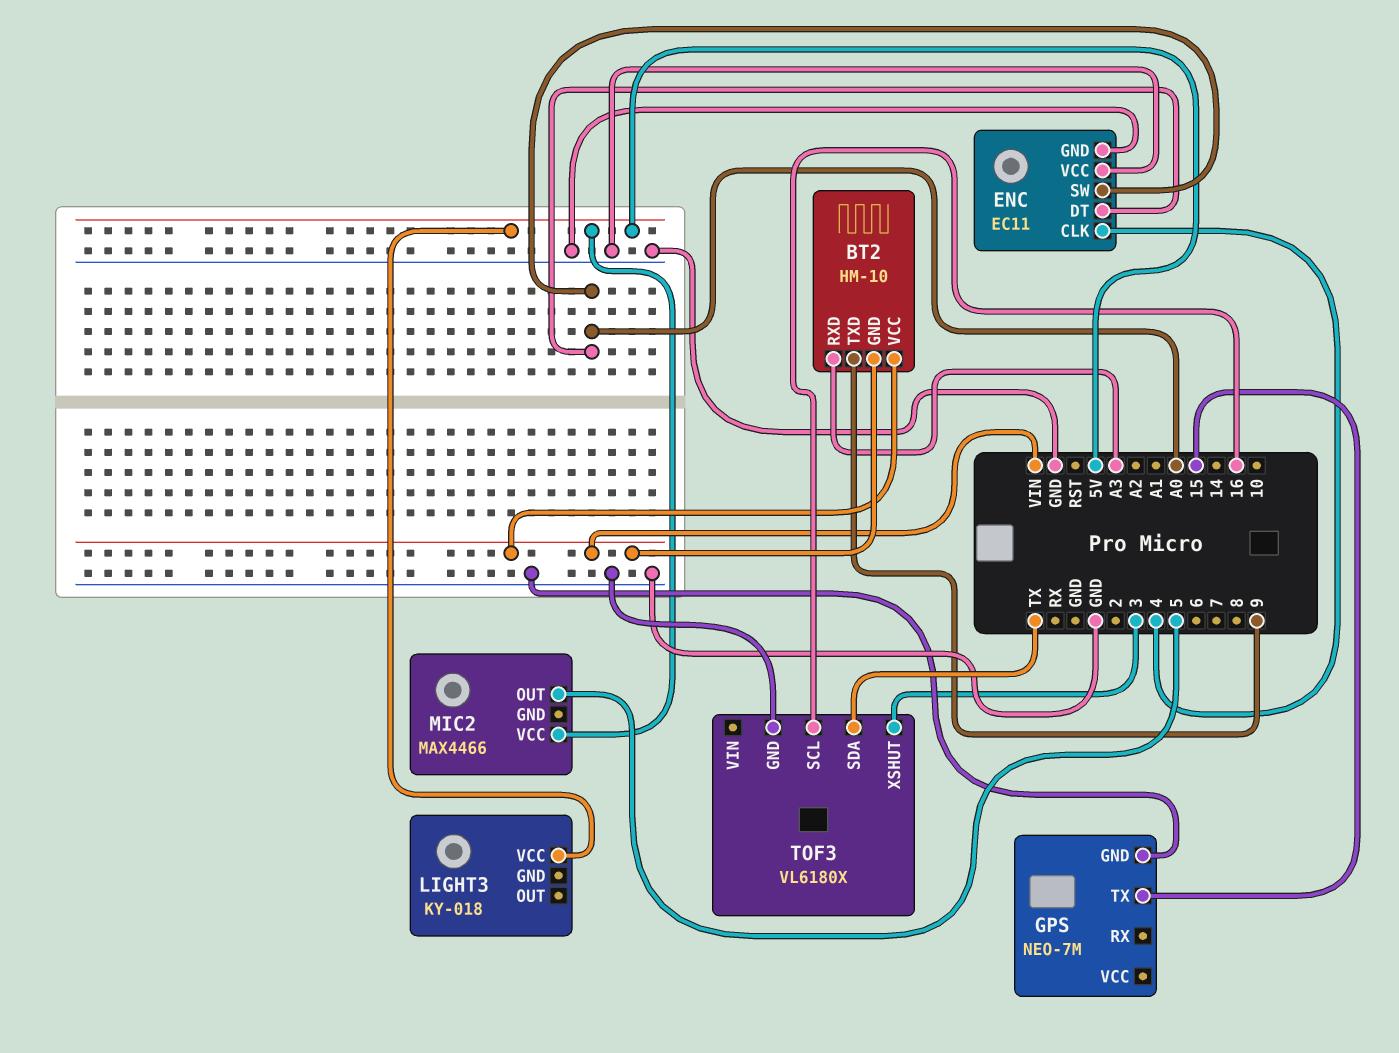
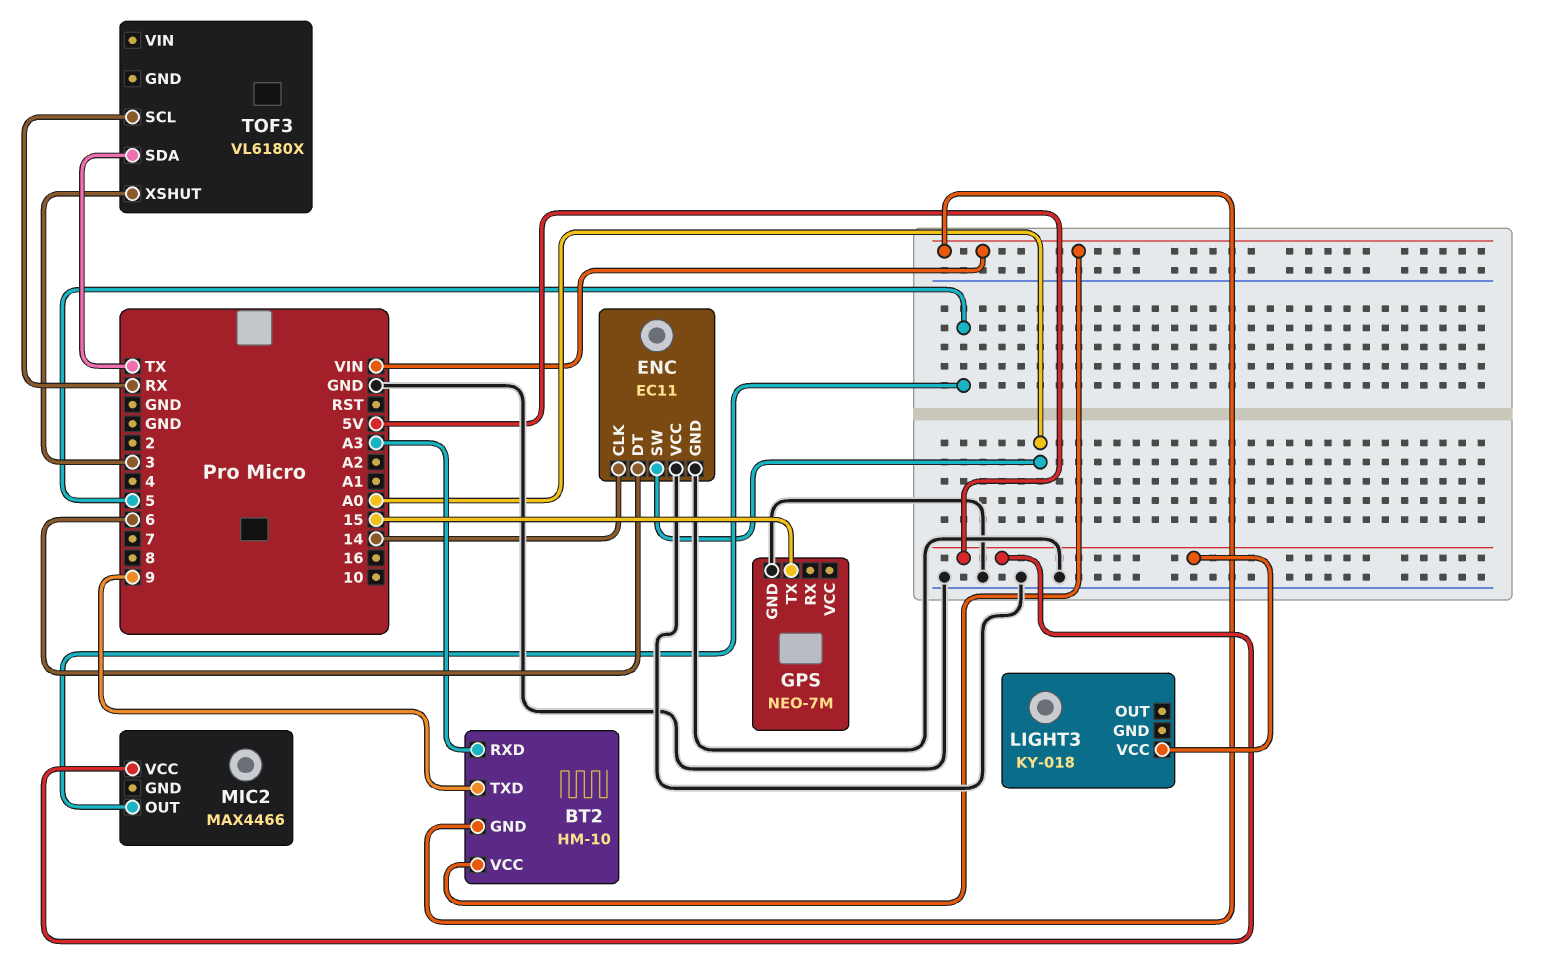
ENC pin CLK: 4 -> 14
ENC pin DT: A0 -> 6
TOF3 pin GND: GND -> none
TOF3 pin SCL: 16 -> RX

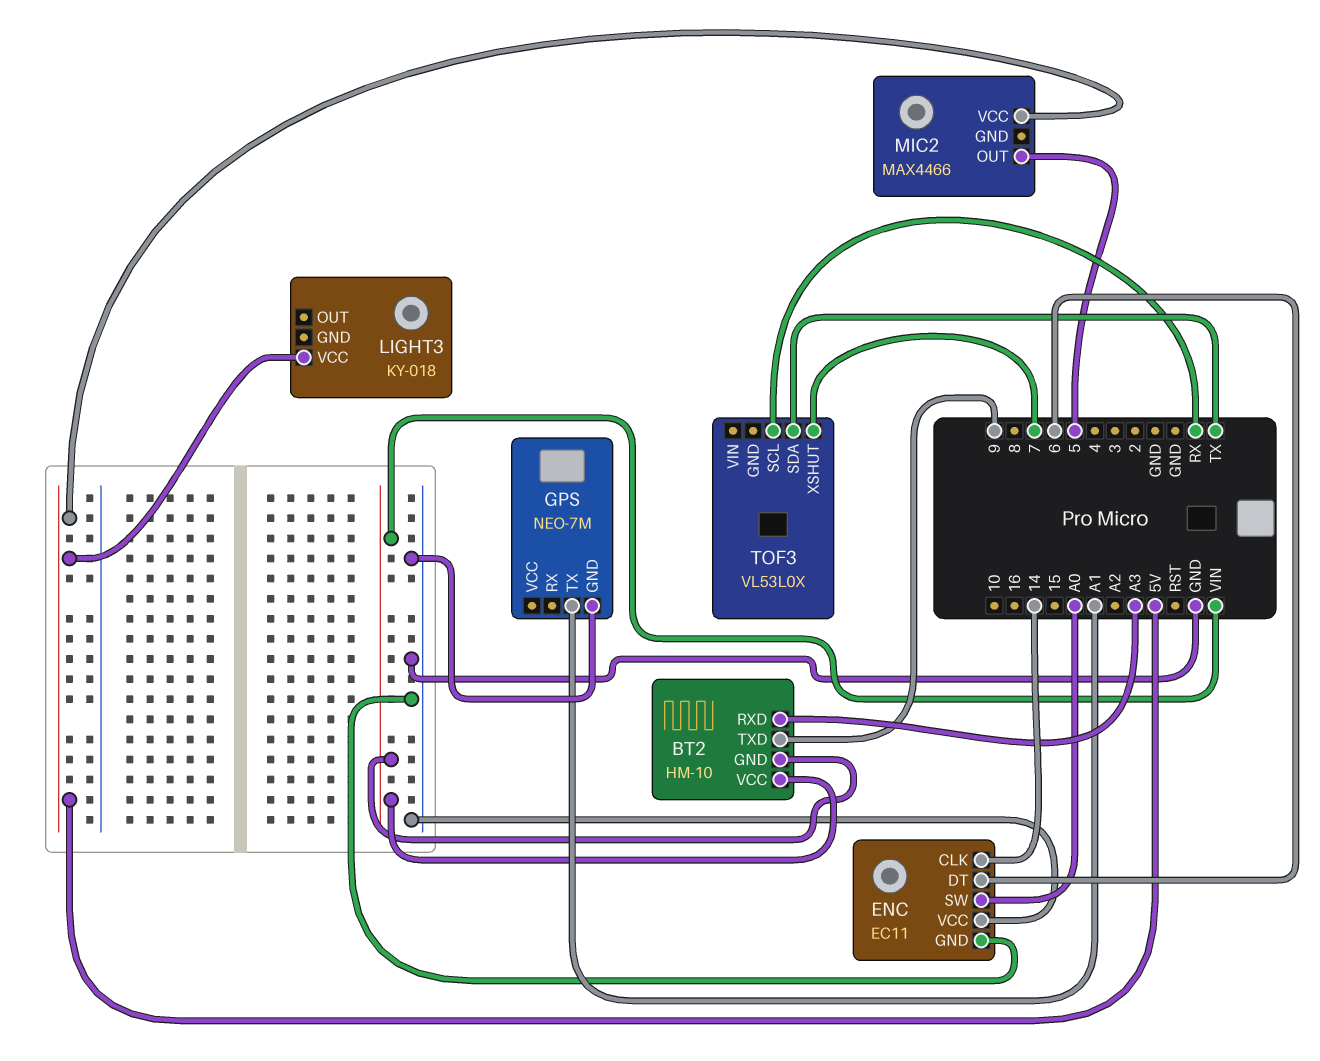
GPS pin TX: 15 -> A1
TOF3: VL6180X -> VL53L0X
TOF3 pin XSHUT: 3 -> 7

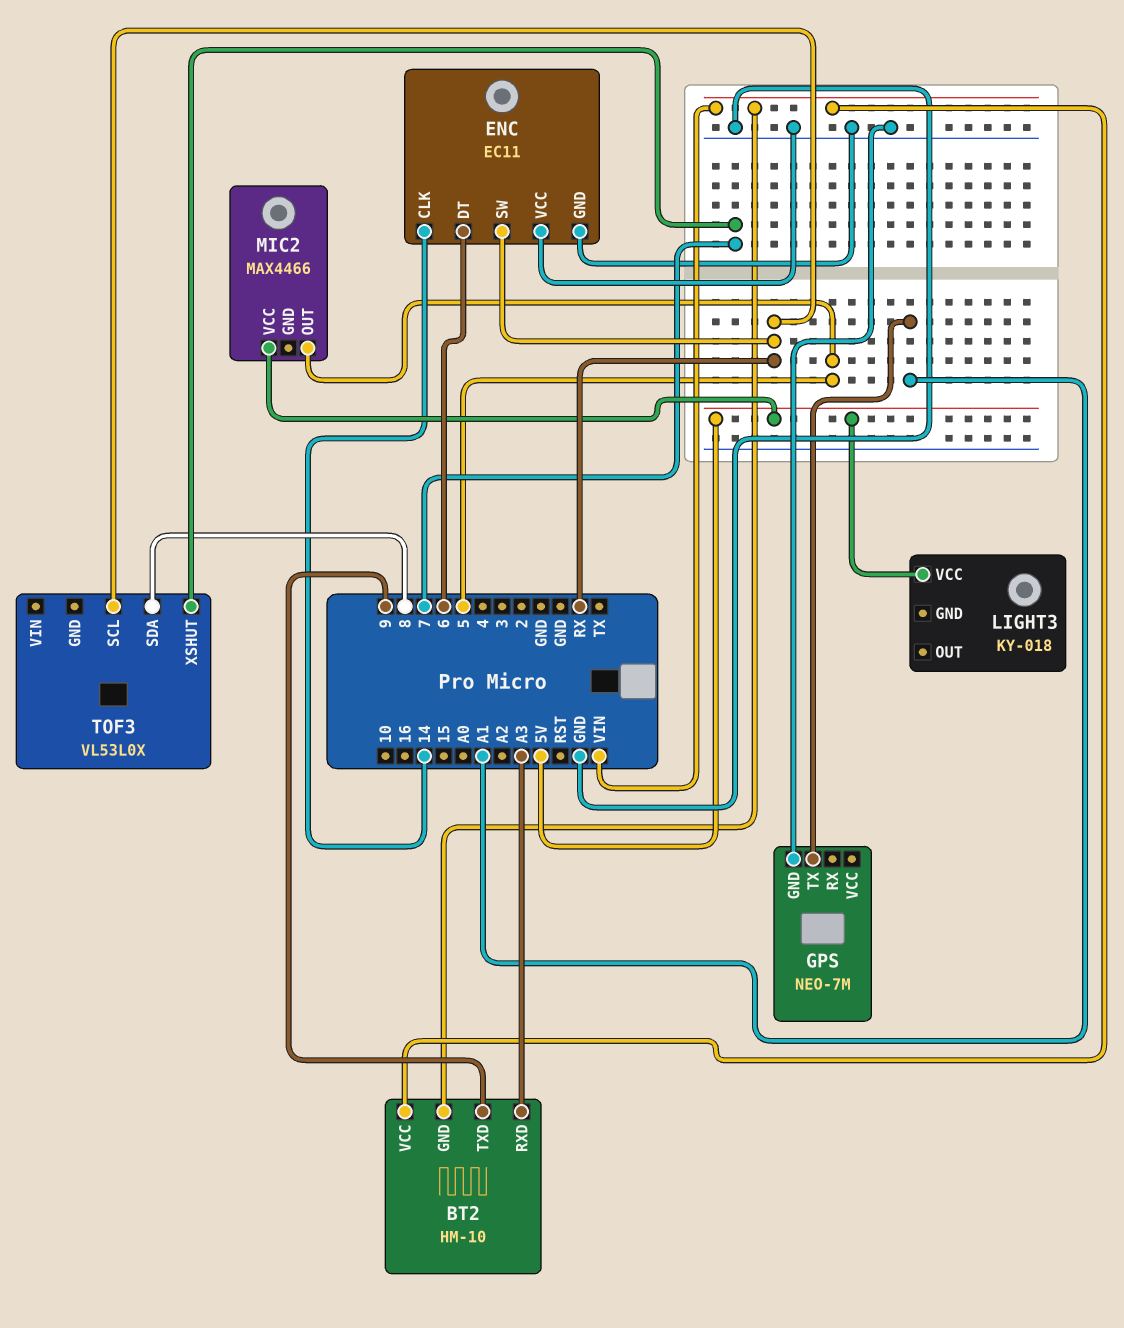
ENC pin SW: A0 -> RX
TOF3 pin SDA: TX -> 8

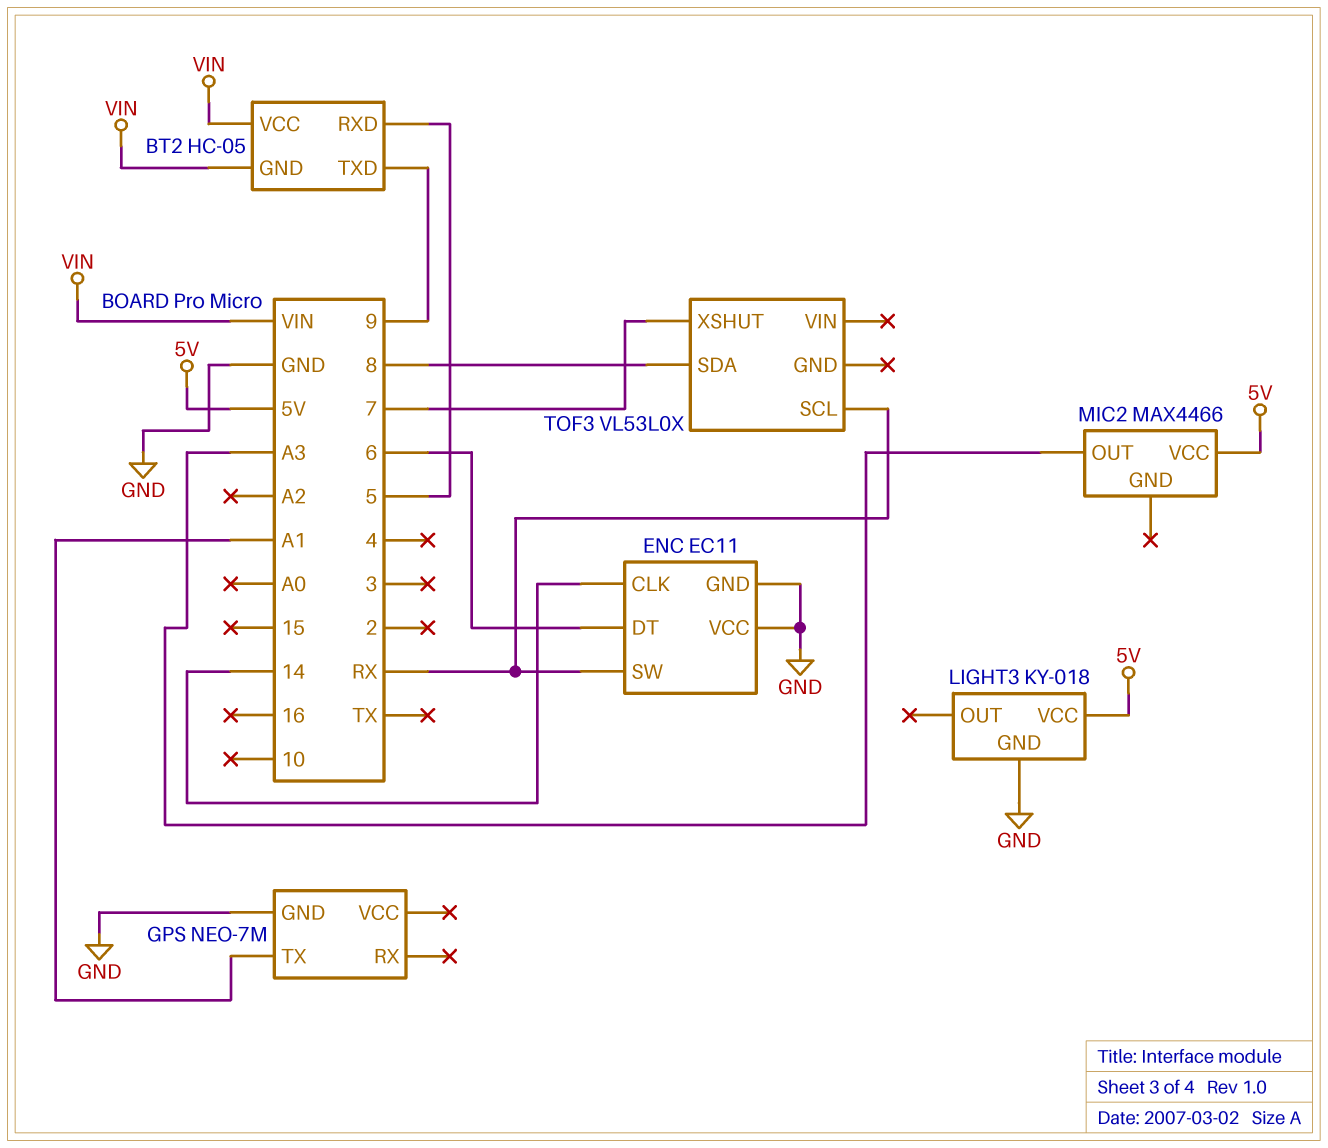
BT2: HM-10 -> HC-05
BT2 pin RXD: A3 -> 5
LIGHT3 pin GND: none -> GND
MIC2 pin OUT: 5 -> A3

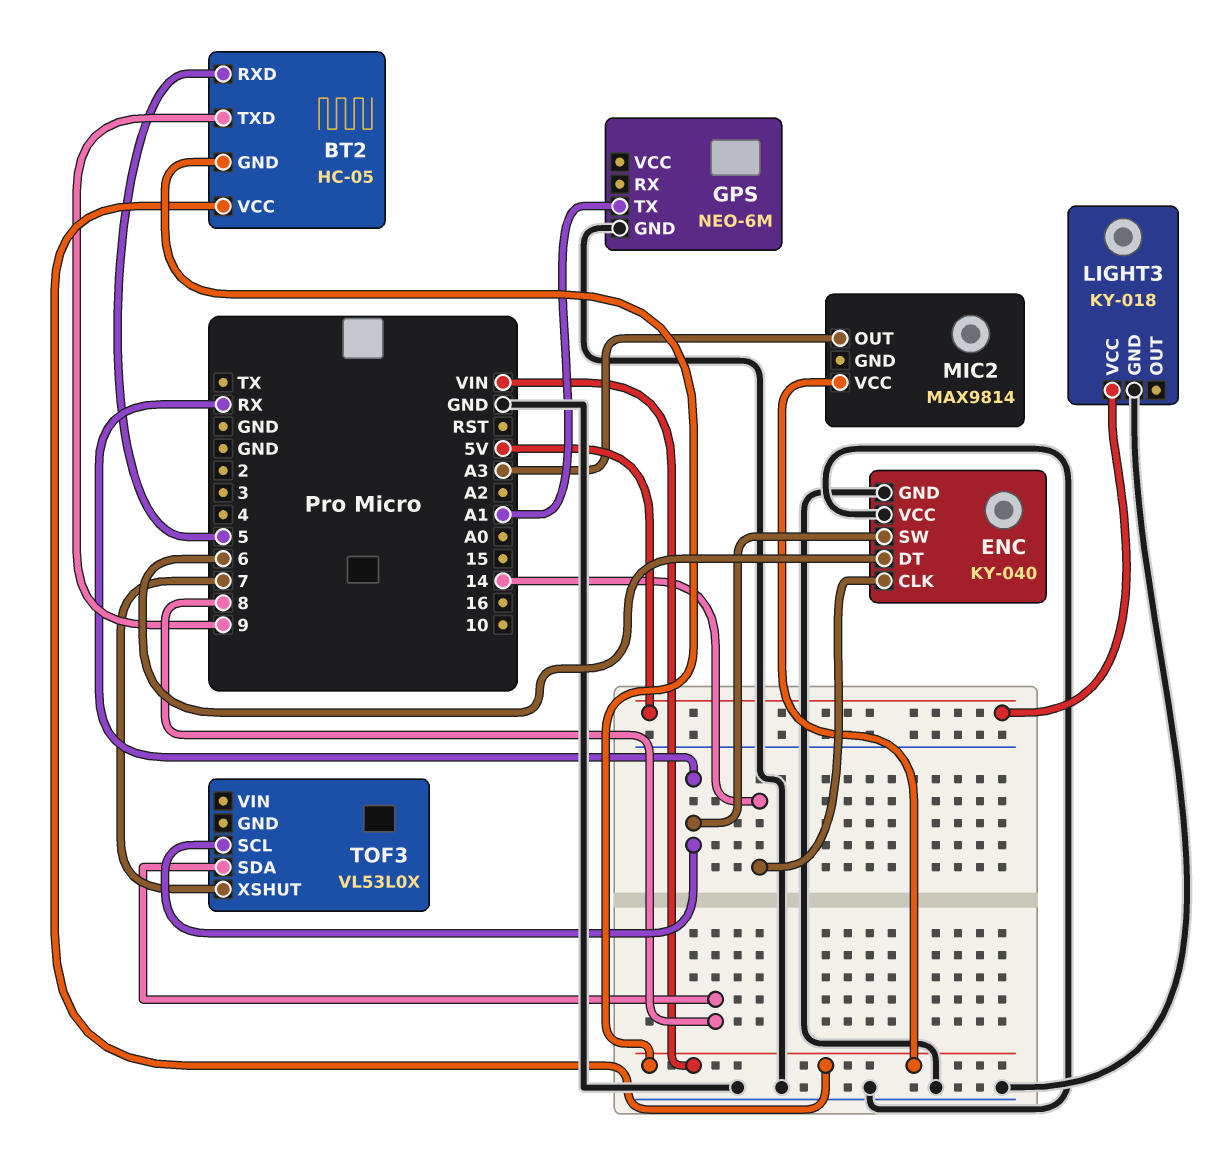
ENC: EC11 -> KY-040
GPS: NEO-7M -> NEO-6M
MIC2: MAX4466 -> MAX9814
MIC2 pin VCC: 5V -> VIN

